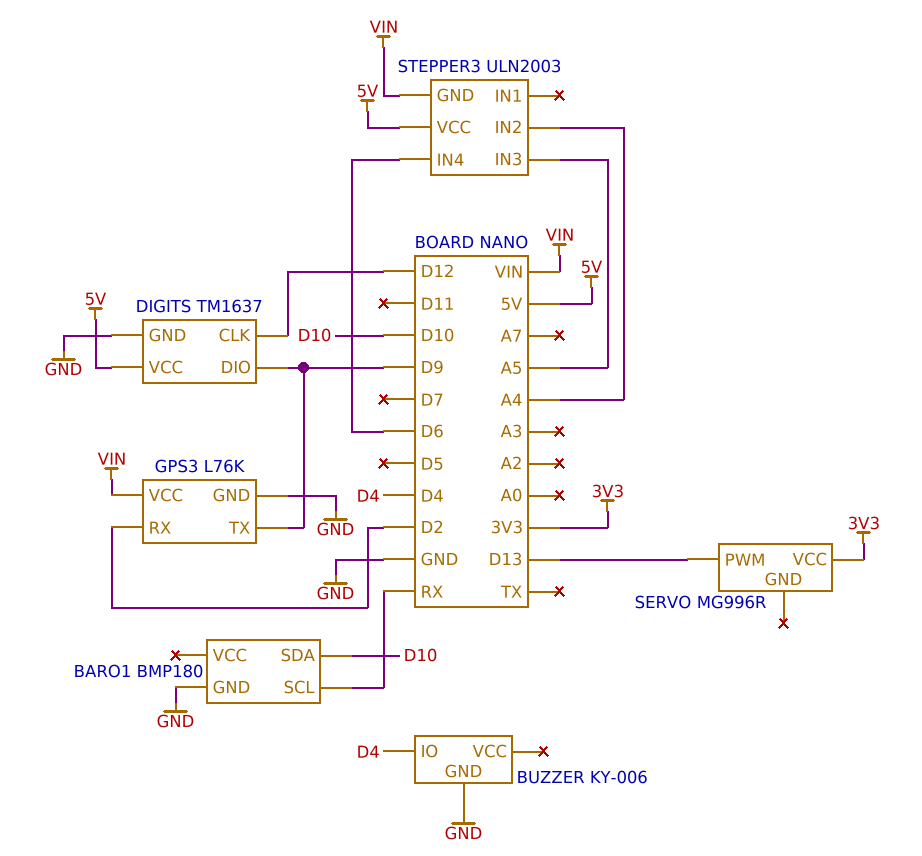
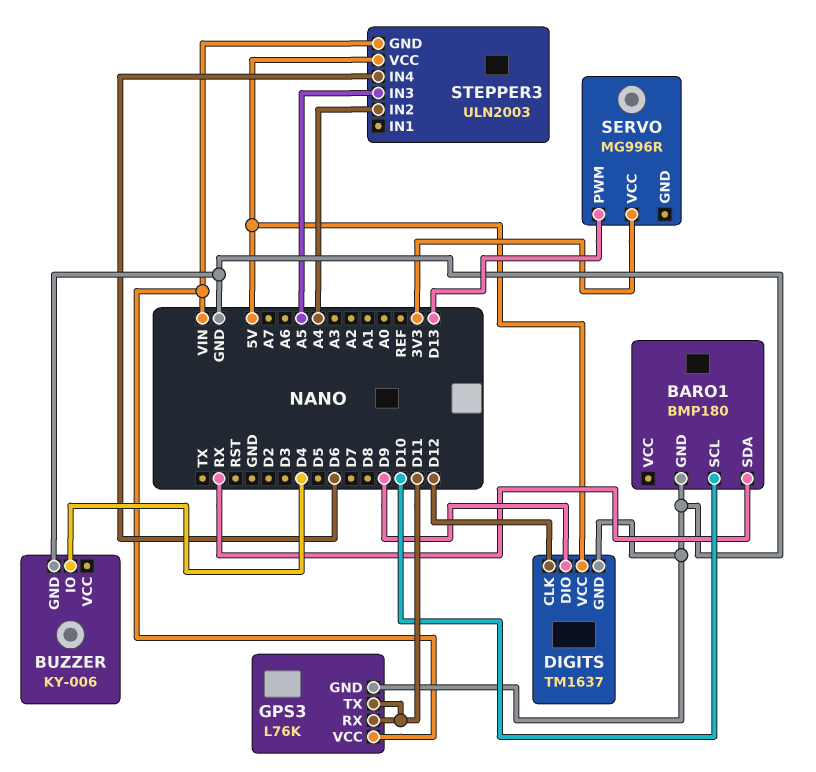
BARO1 pin SCL: RX -> D10
BARO1 pin SDA: D10 -> RX
GPS3 pin RX: D2 -> D11
GPS3 pin TX: D9 -> D11

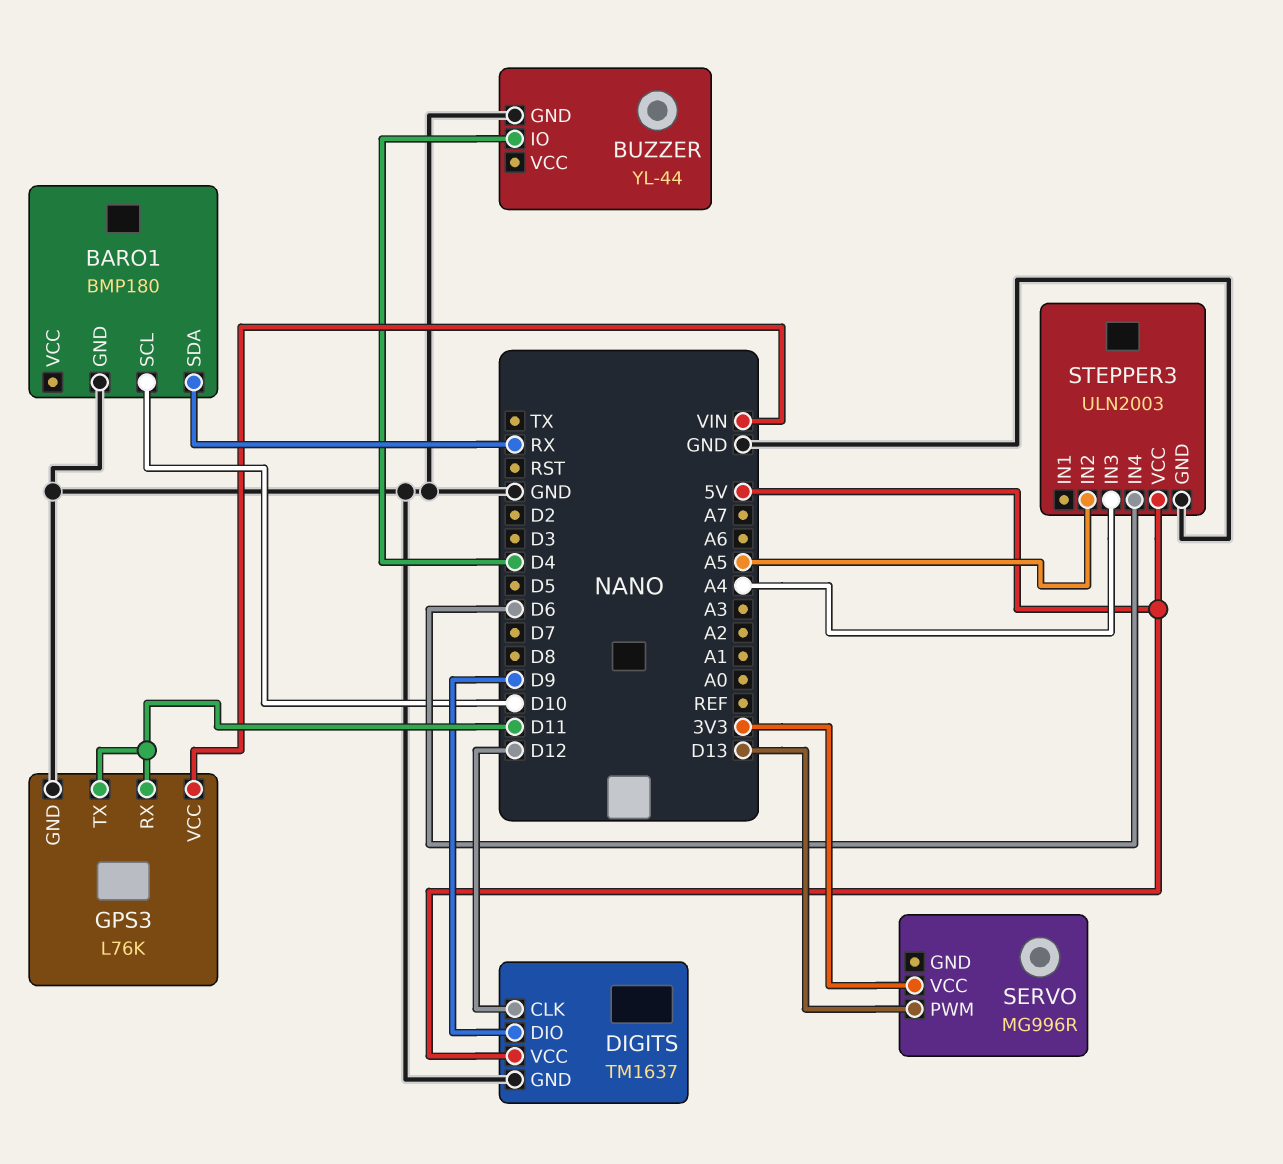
BUZZER: KY-006 -> YL-44
STEPPER3 pin GND: VIN -> GND
STEPPER3 pin IN2: A4 -> A5
STEPPER3 pin IN3: A5 -> A4

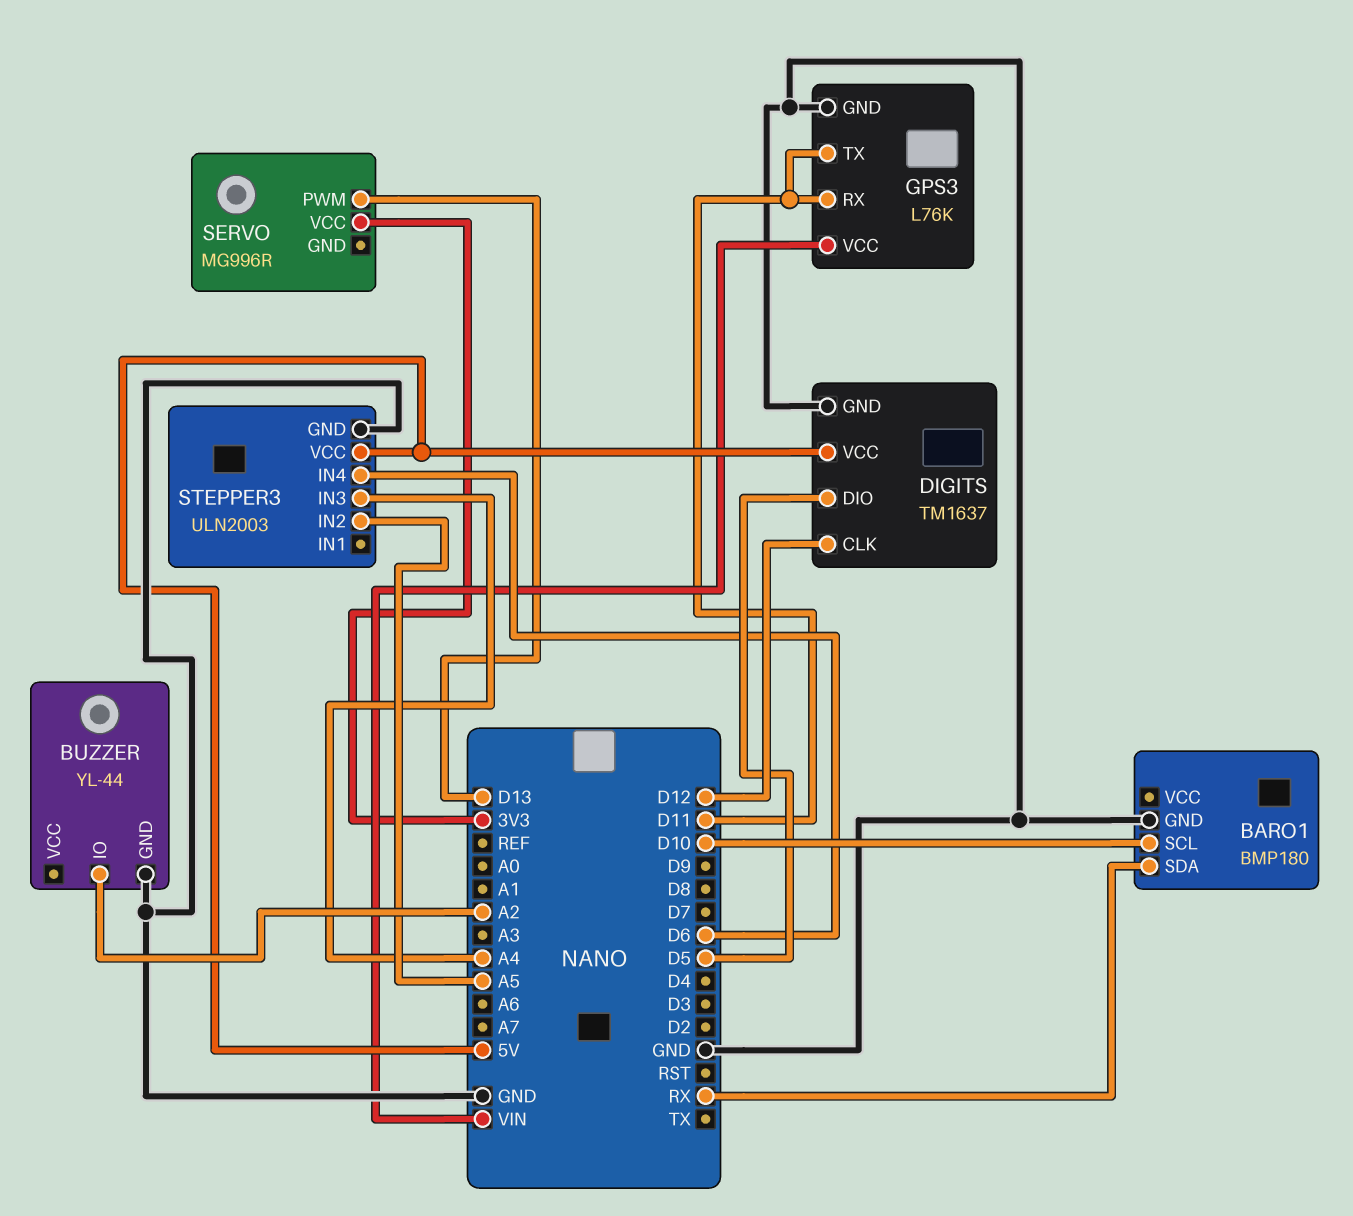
BUZZER pin IO: D4 -> A2
DIGITS pin DIO: D9 -> D5

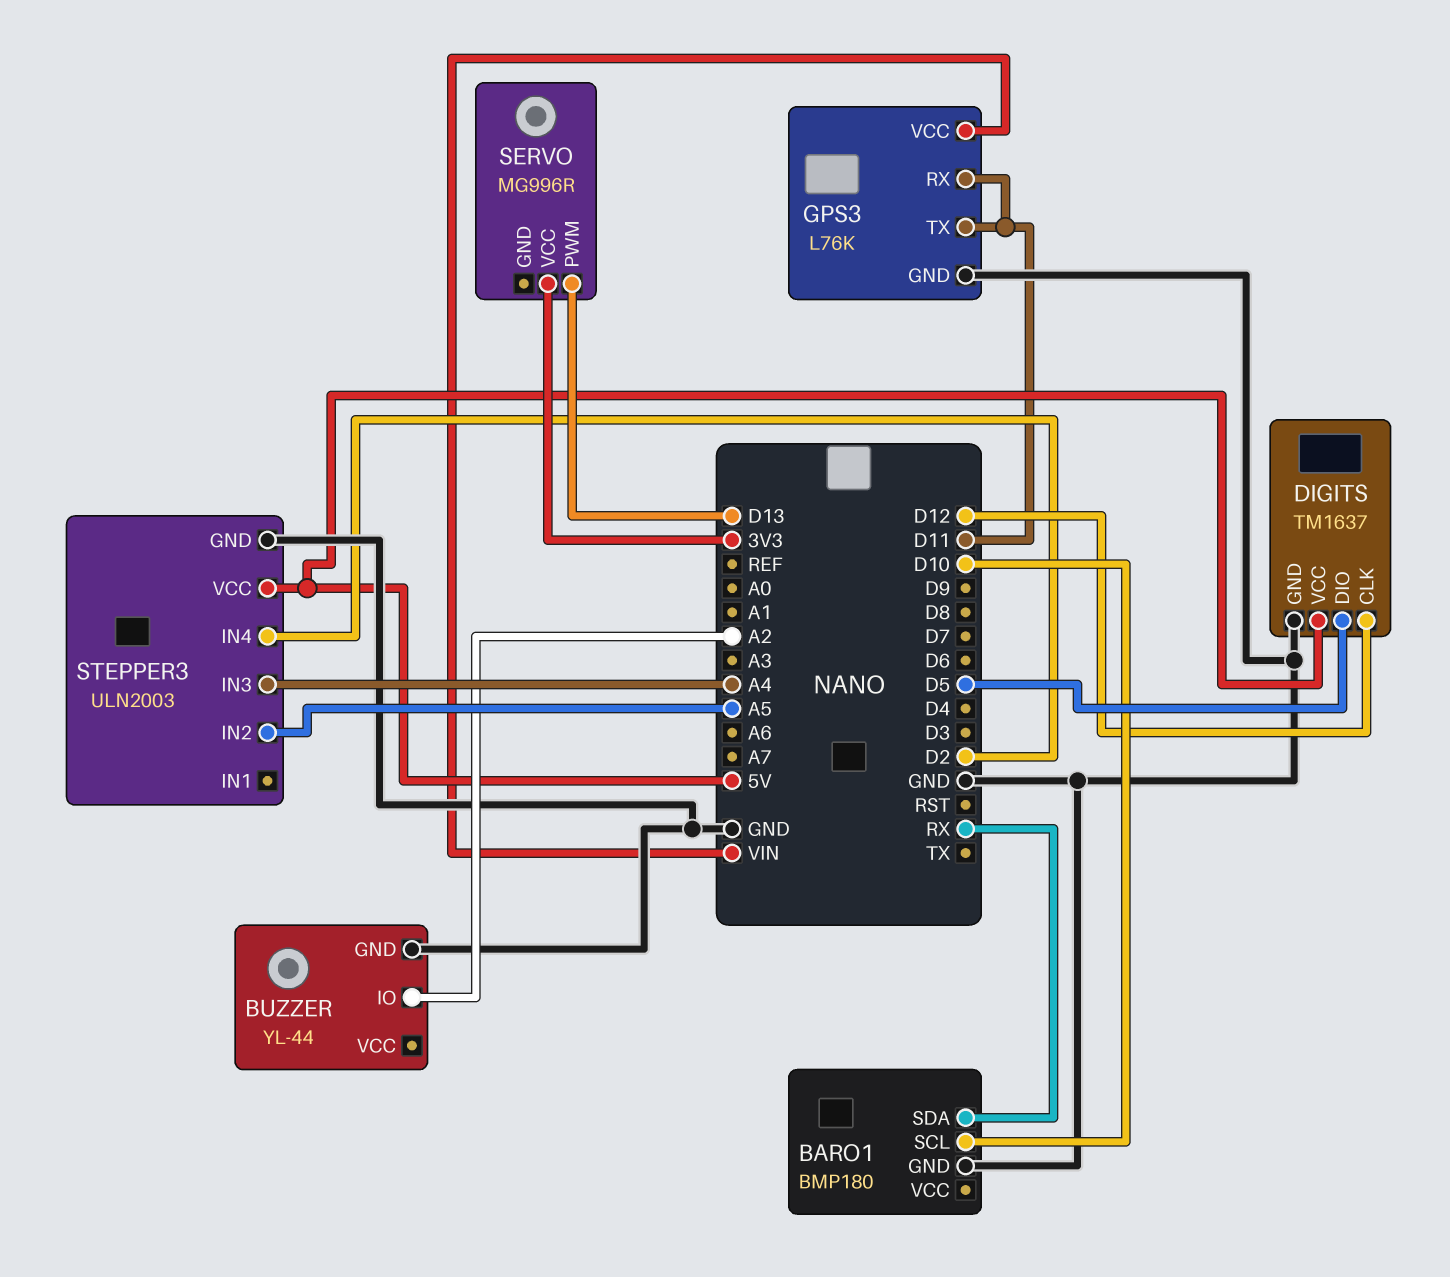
STEPPER3 pin IN4: D6 -> D2

